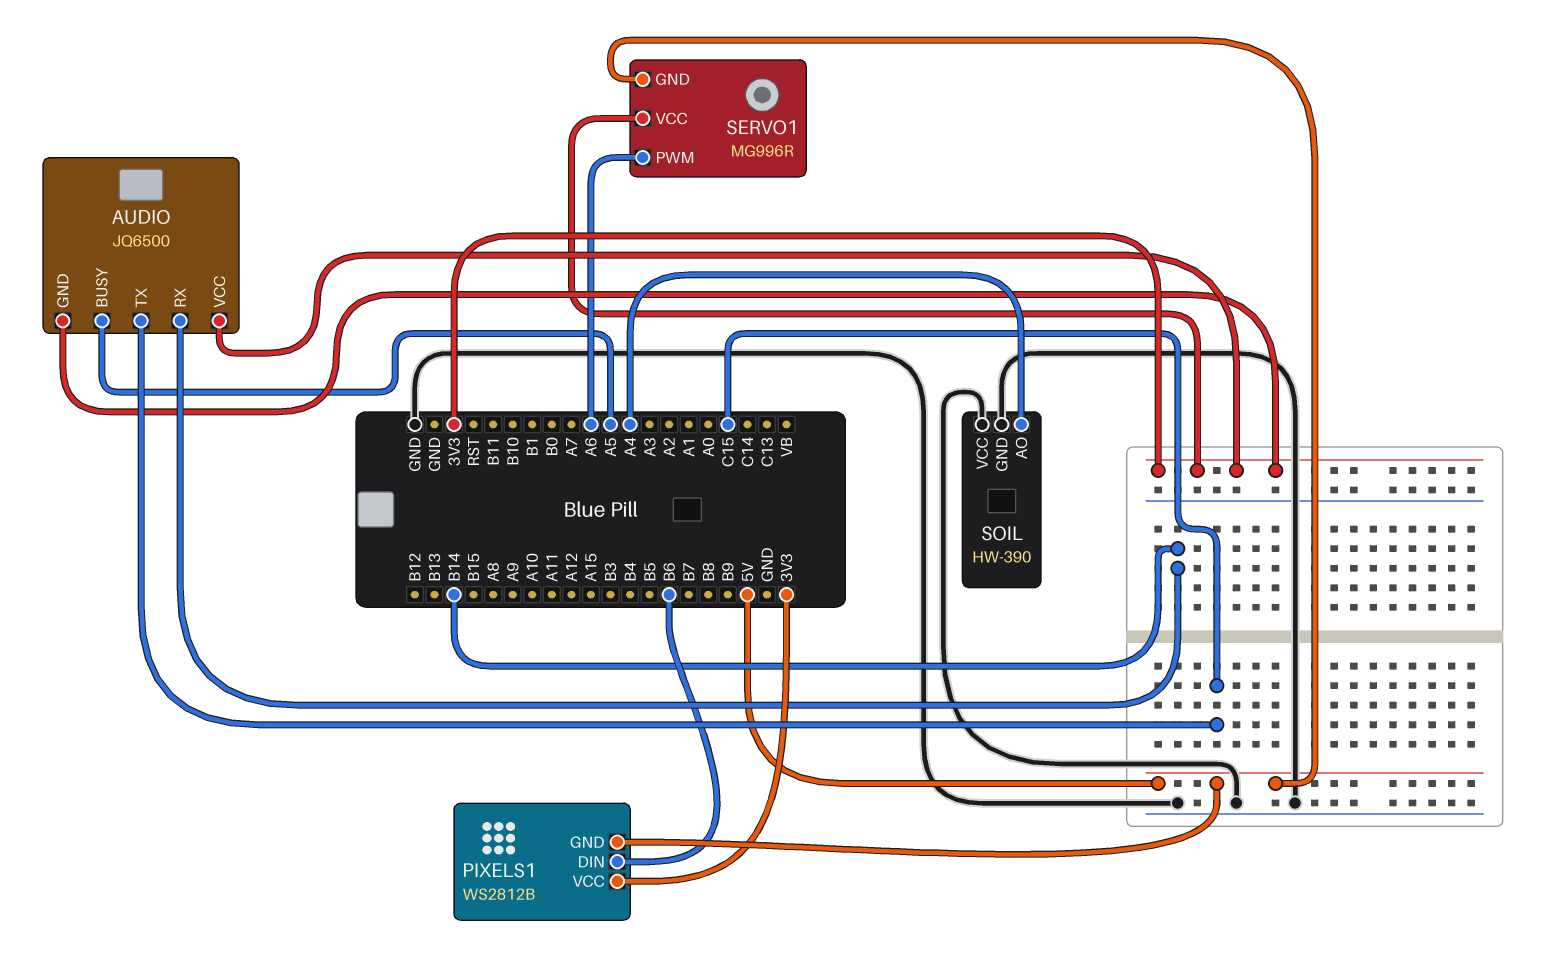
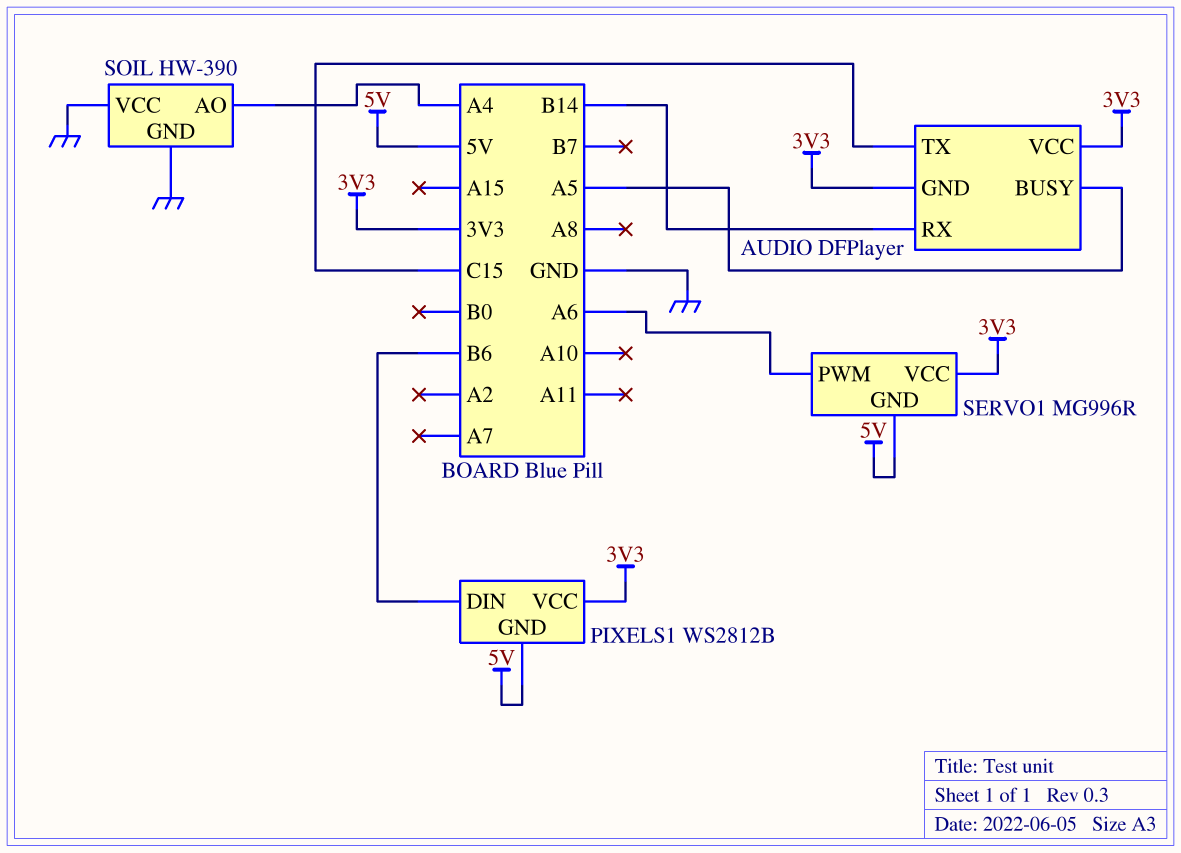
AUDIO: JQ6500 -> DFPlayer

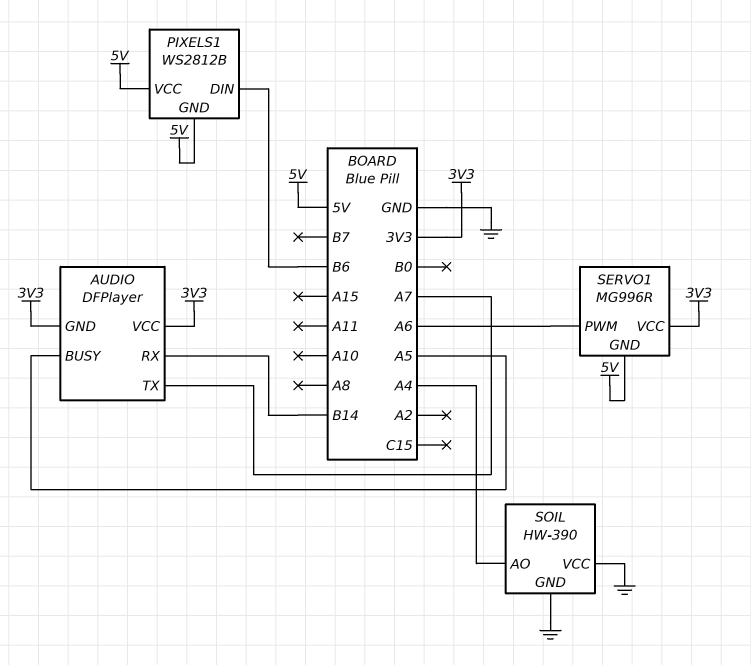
AUDIO pin TX: C15 -> A7
PIXELS1 pin VCC: 3V3 -> 5V

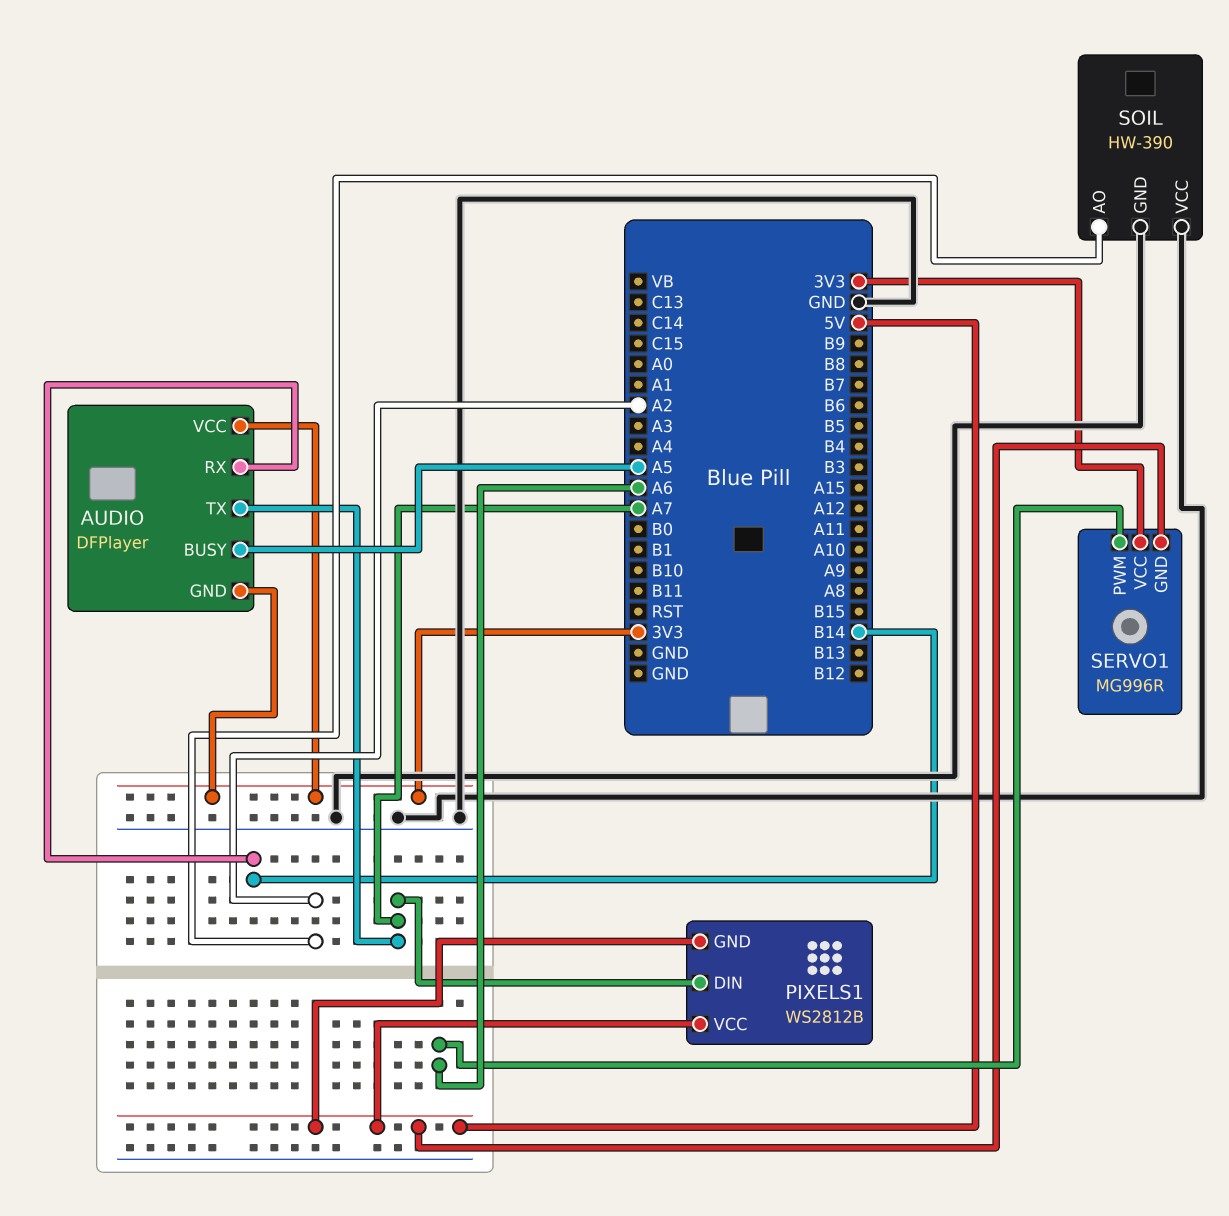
PIXELS1 pin DIN: B6 -> A7
SOIL pin AO: A4 -> A2

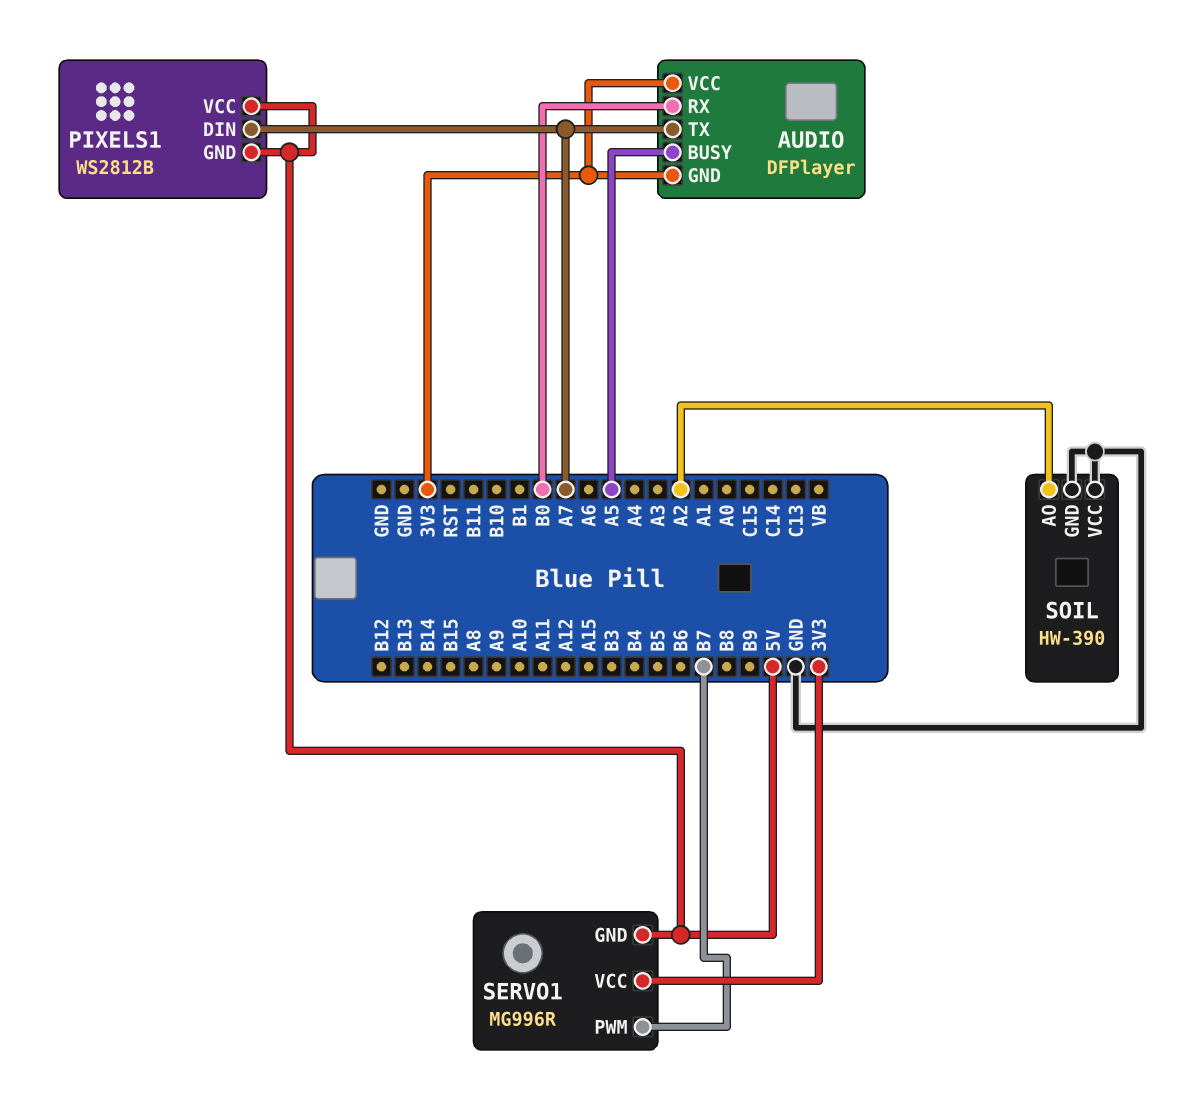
AUDIO pin RX: B14 -> B0
SERVO1 pin PWM: A6 -> B7

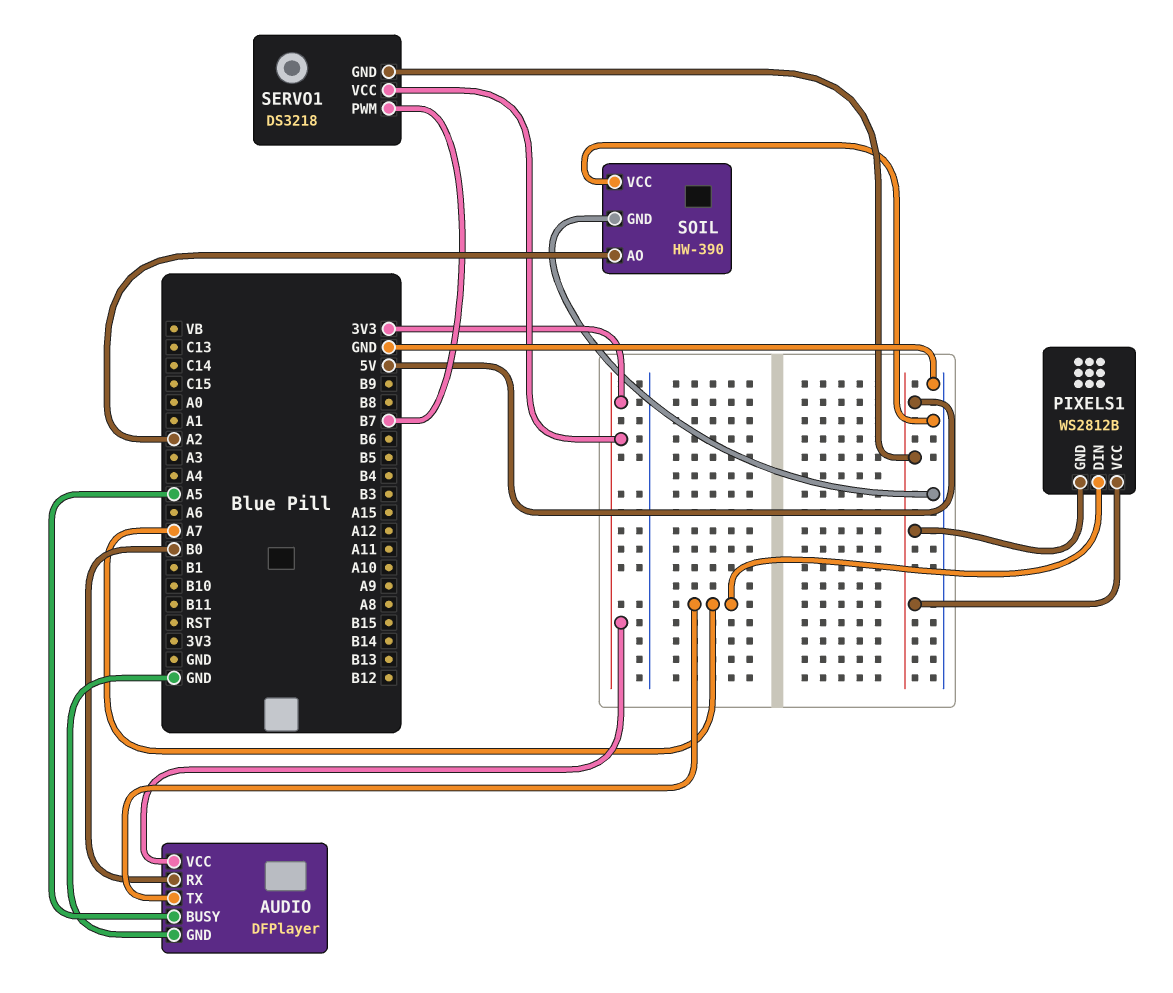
AUDIO pin GND: 3V3 -> GND
SERVO1: MG996R -> DS3218

